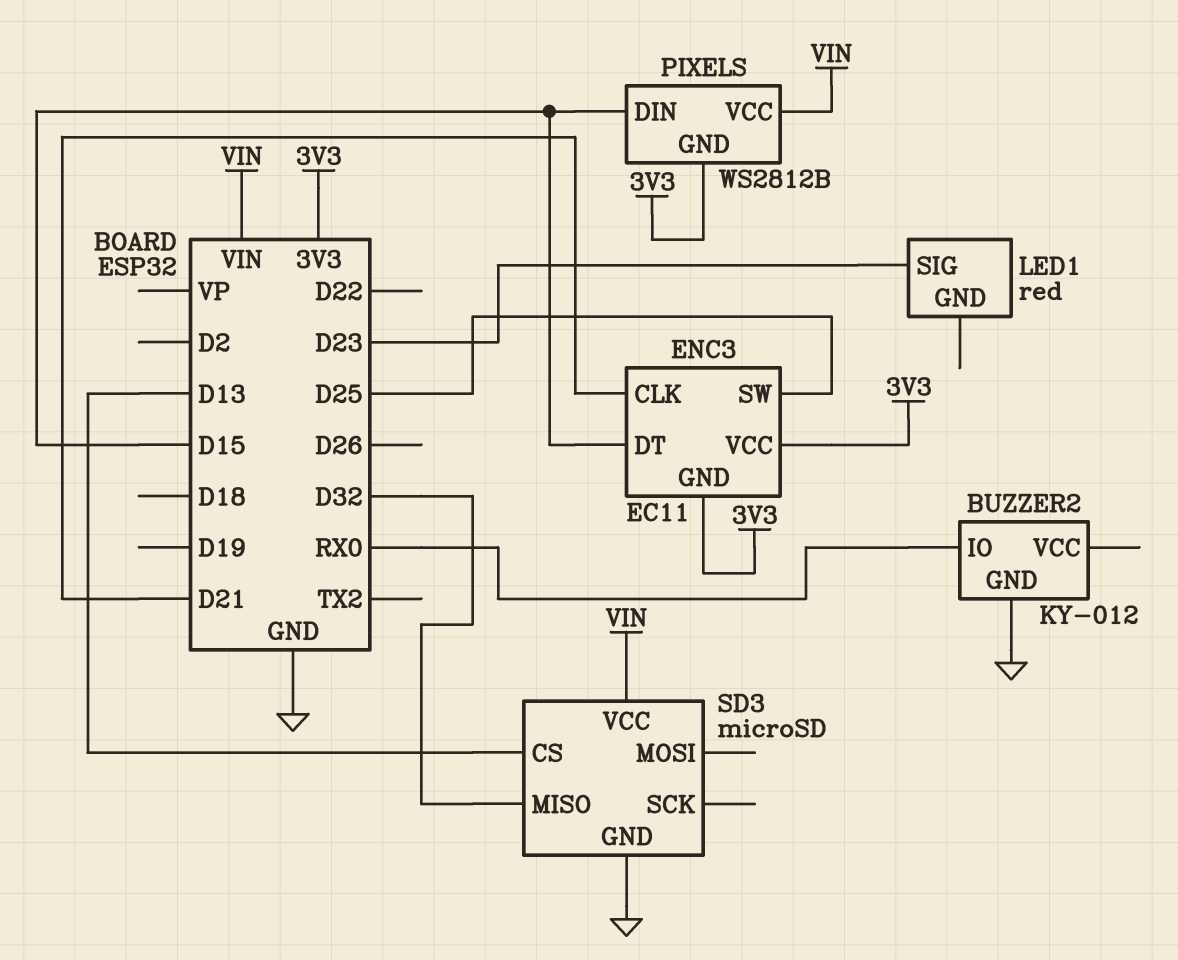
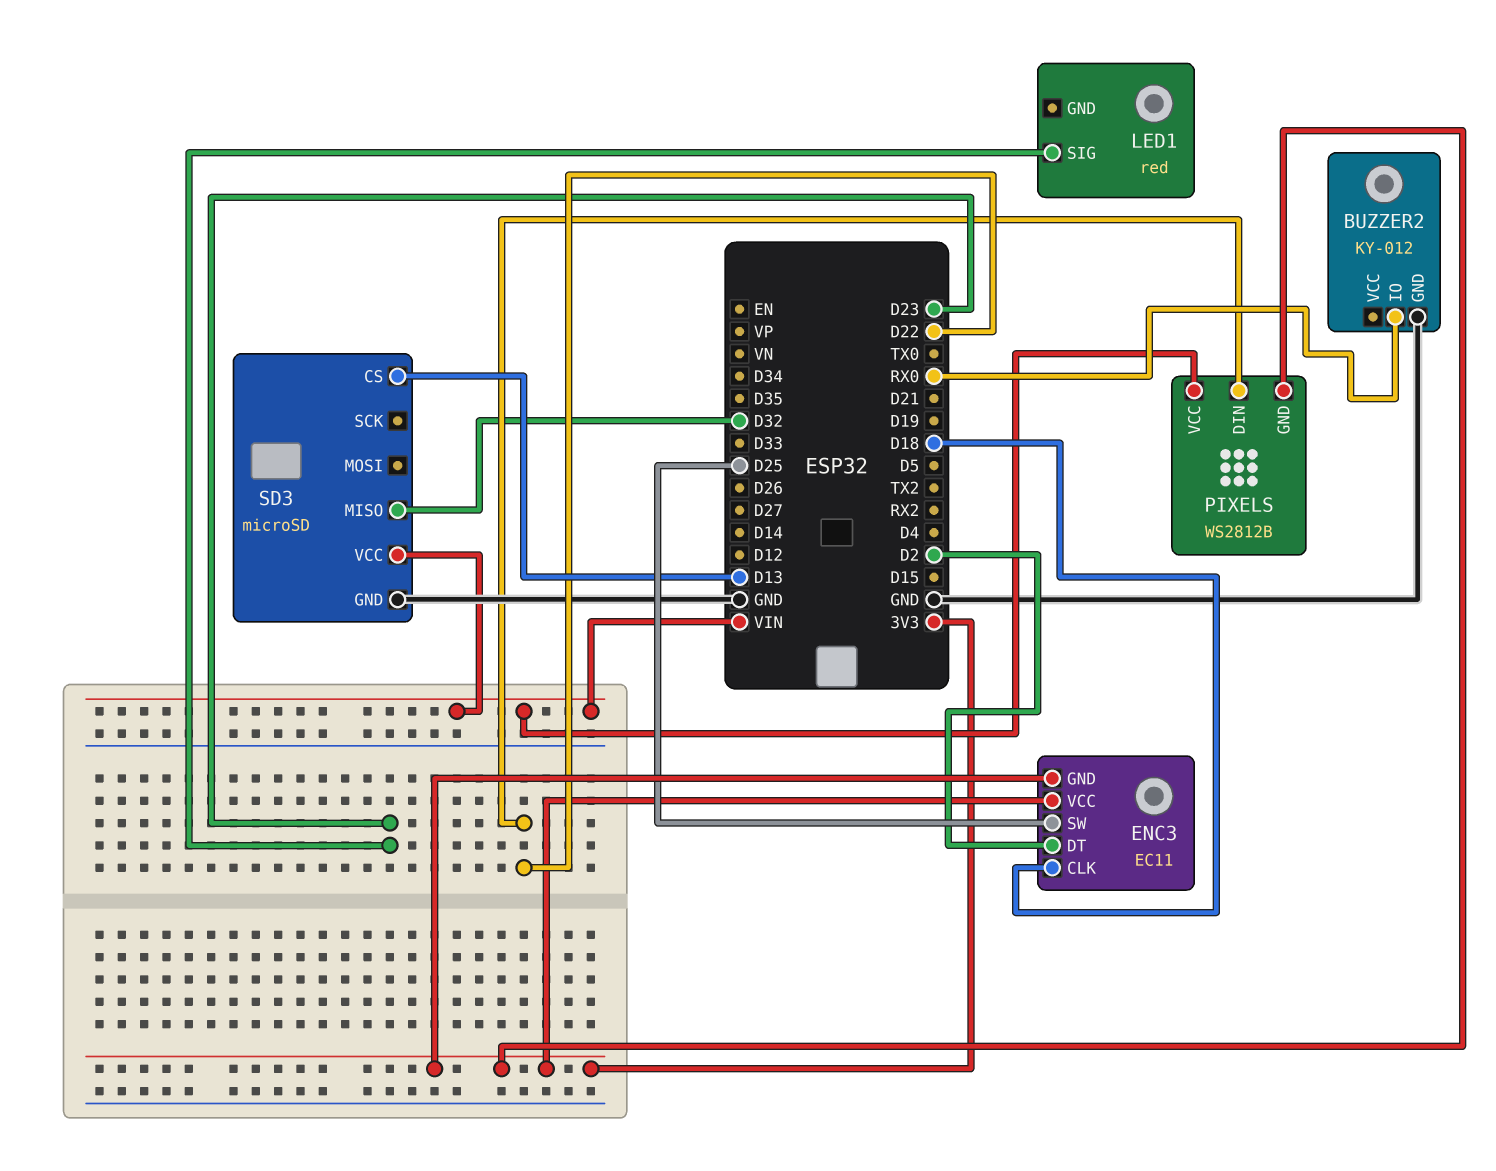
ENC3 pin CLK: D21 -> D18
ENC3 pin DT: D15 -> D2
PIXELS pin DIN: D15 -> D22

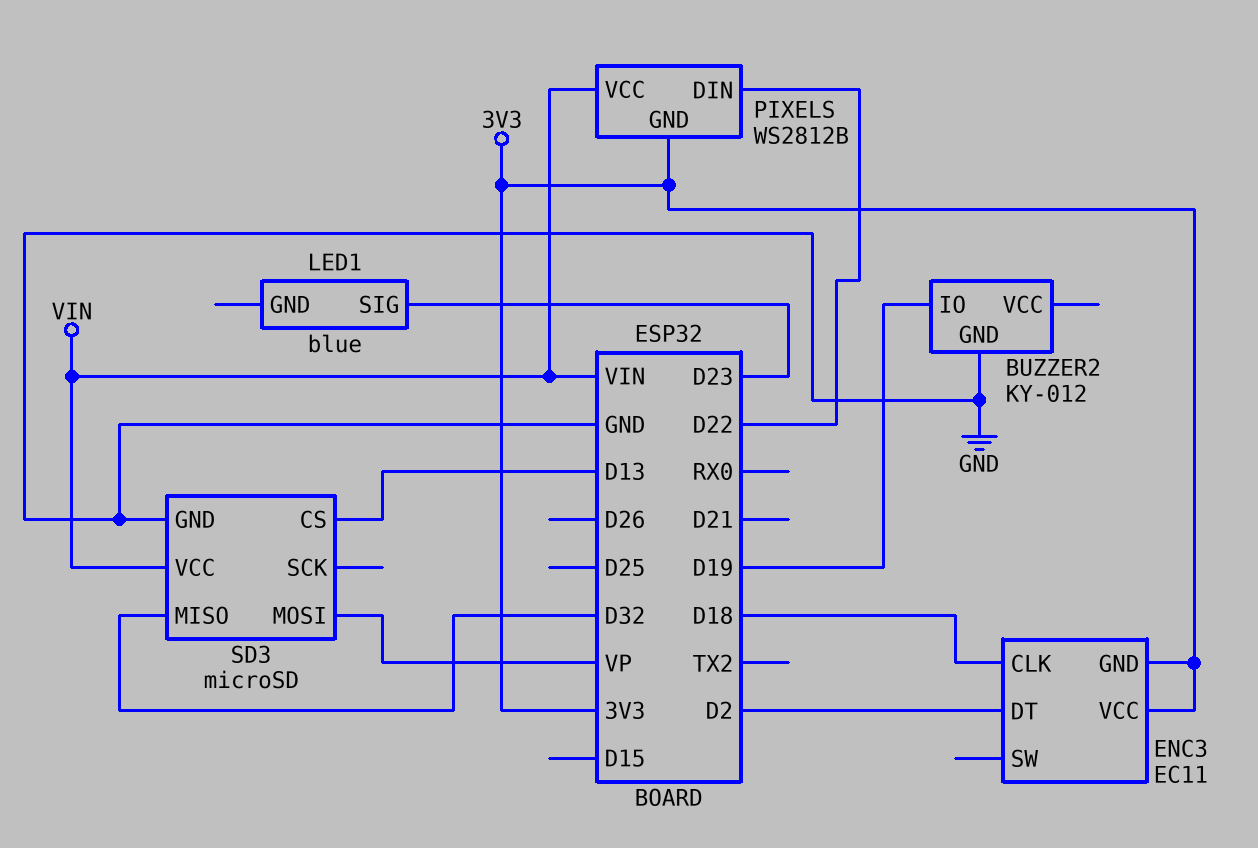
BUZZER2 pin IO: RX0 -> D19
ENC3 pin SW: D25 -> none
LED1: red -> blue
SD3 pin MOSI: none -> VP

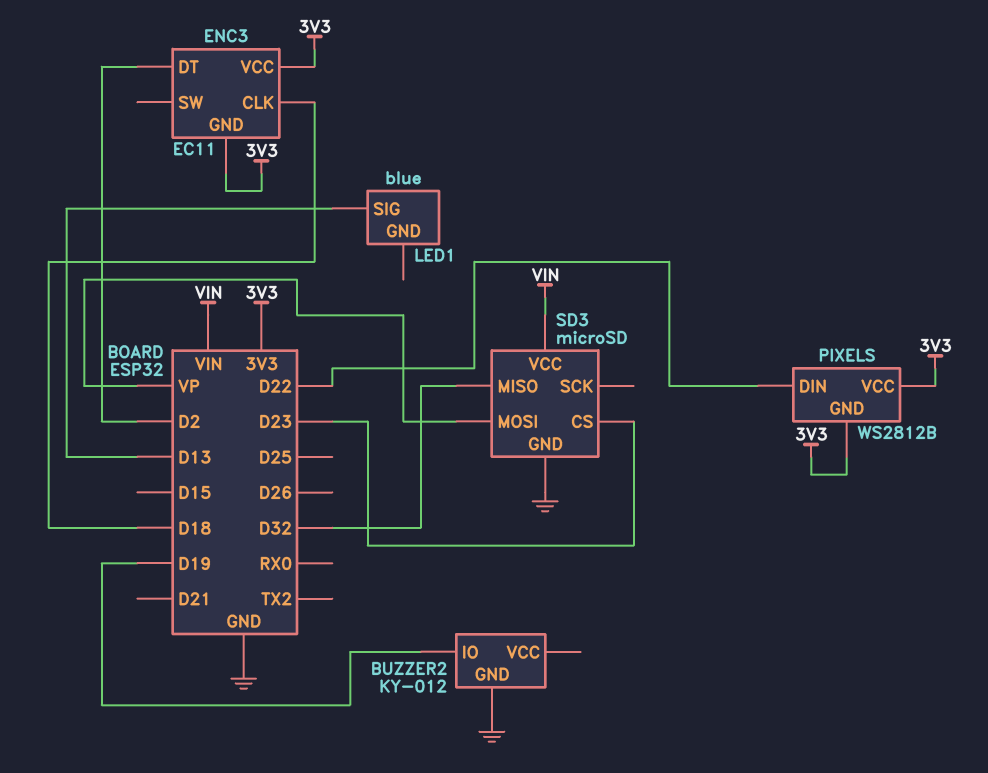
LED1 pin SIG: D23 -> D13
PIXELS pin VCC: VIN -> 3V3
SD3 pin CS: D13 -> D23

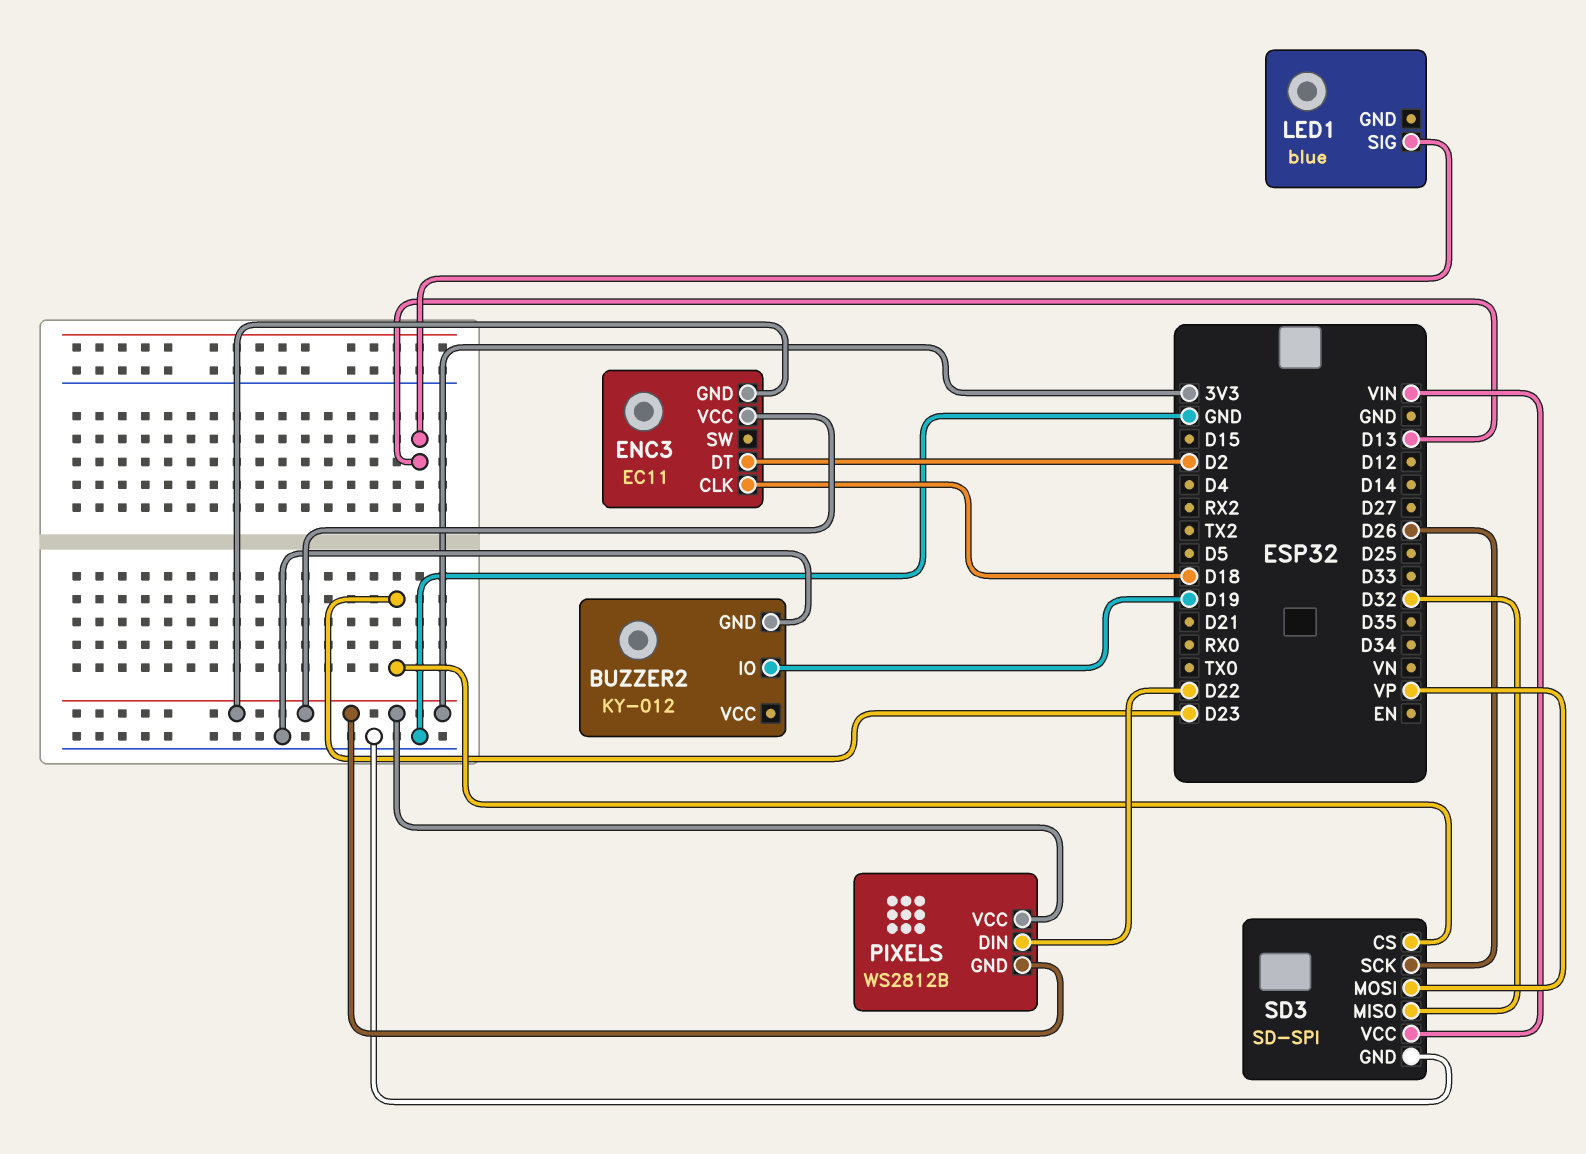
SD3: microSD -> SD-SPI
SD3 pin SCK: none -> D26

